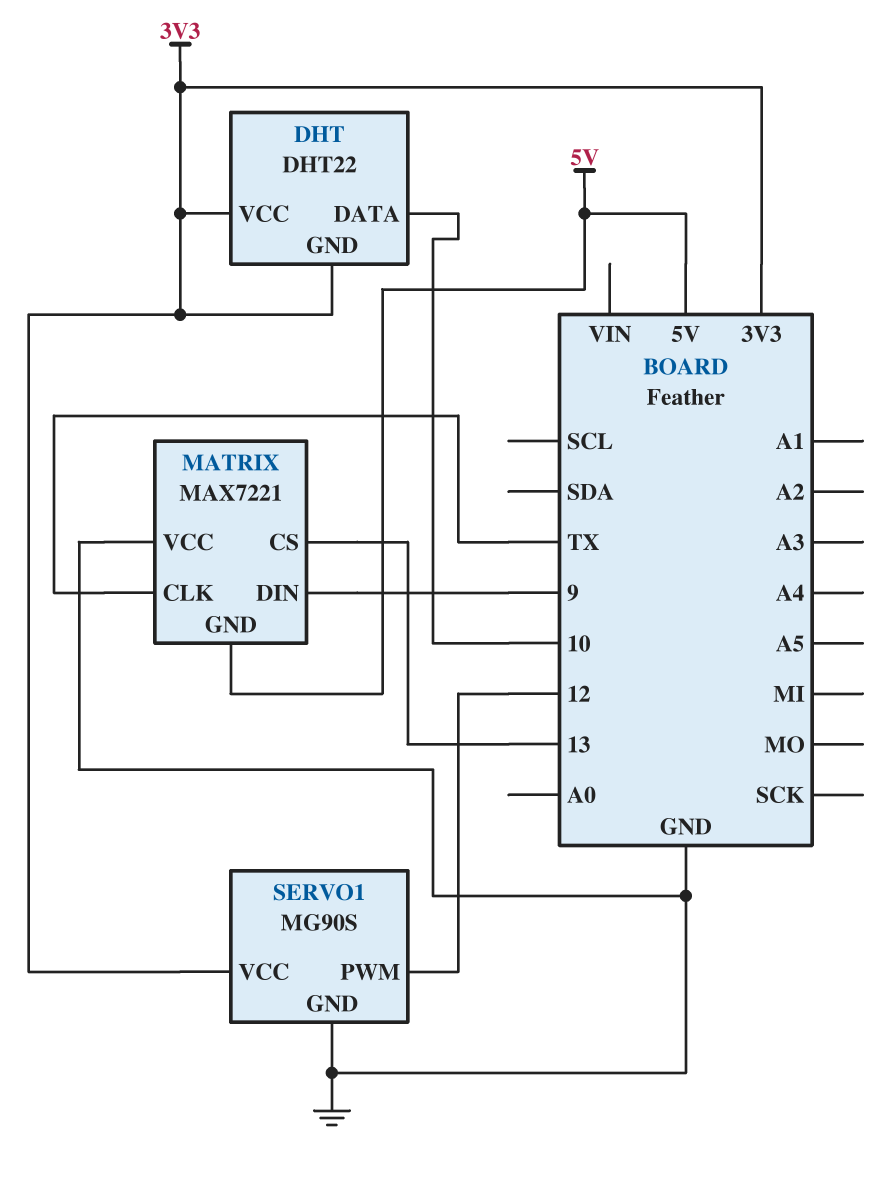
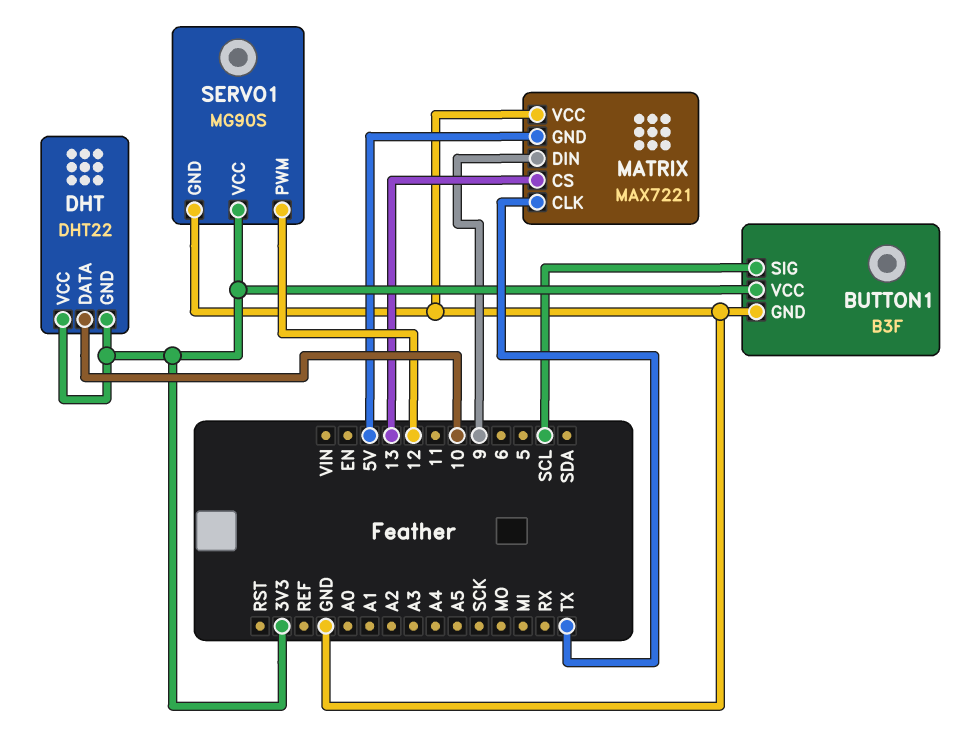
BUTTON1: none -> B3F
BUTTON1 pin GND: none -> GND
BUTTON1 pin SIG: none -> SCL
BUTTON1 pin VCC: none -> 3V3

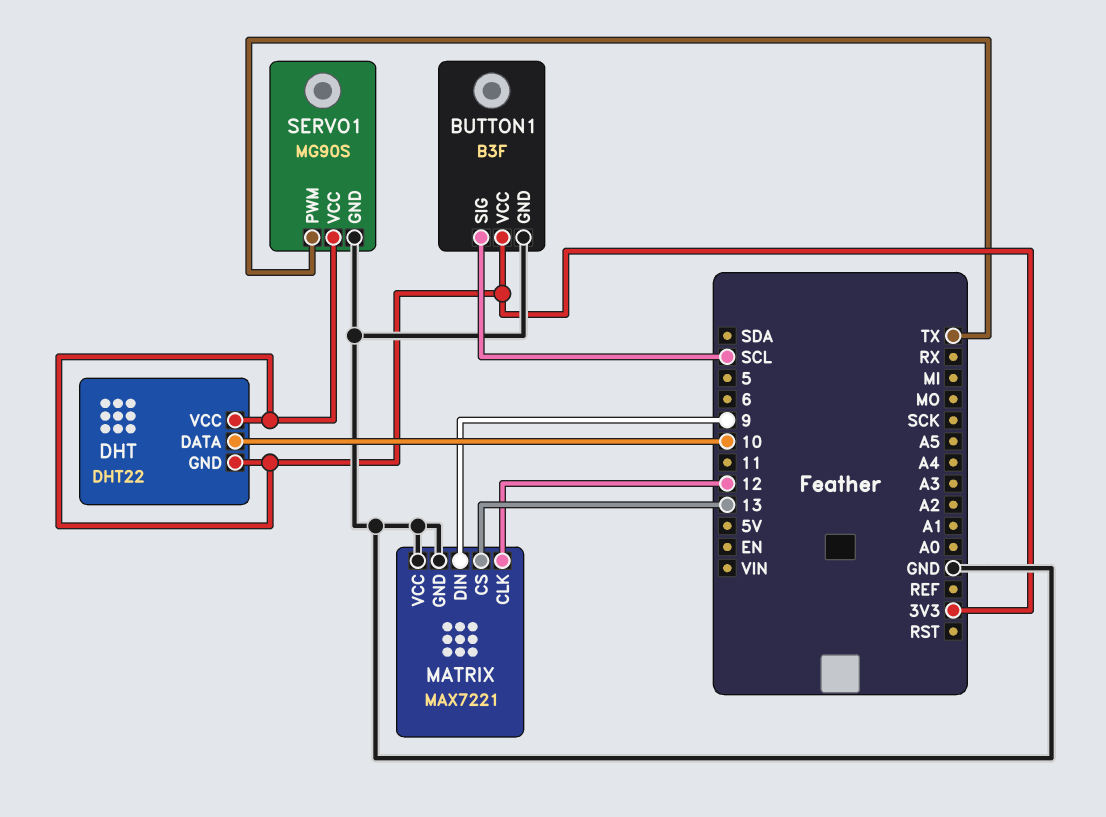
MATRIX pin CLK: TX -> 12
MATRIX pin GND: 5V -> GND
SERVO1 pin PWM: 12 -> TX

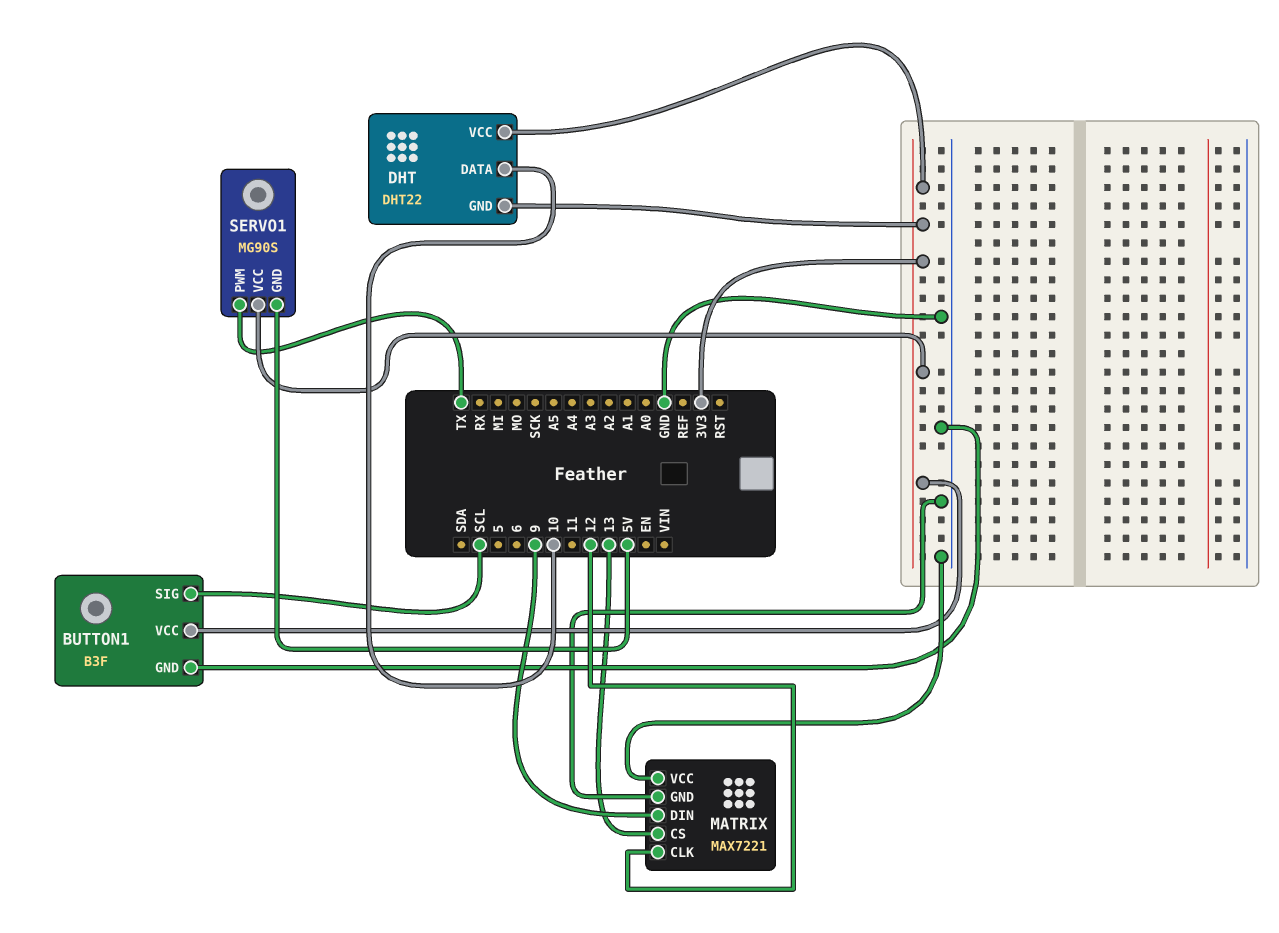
SERVO1 pin GND: GND -> 5V

